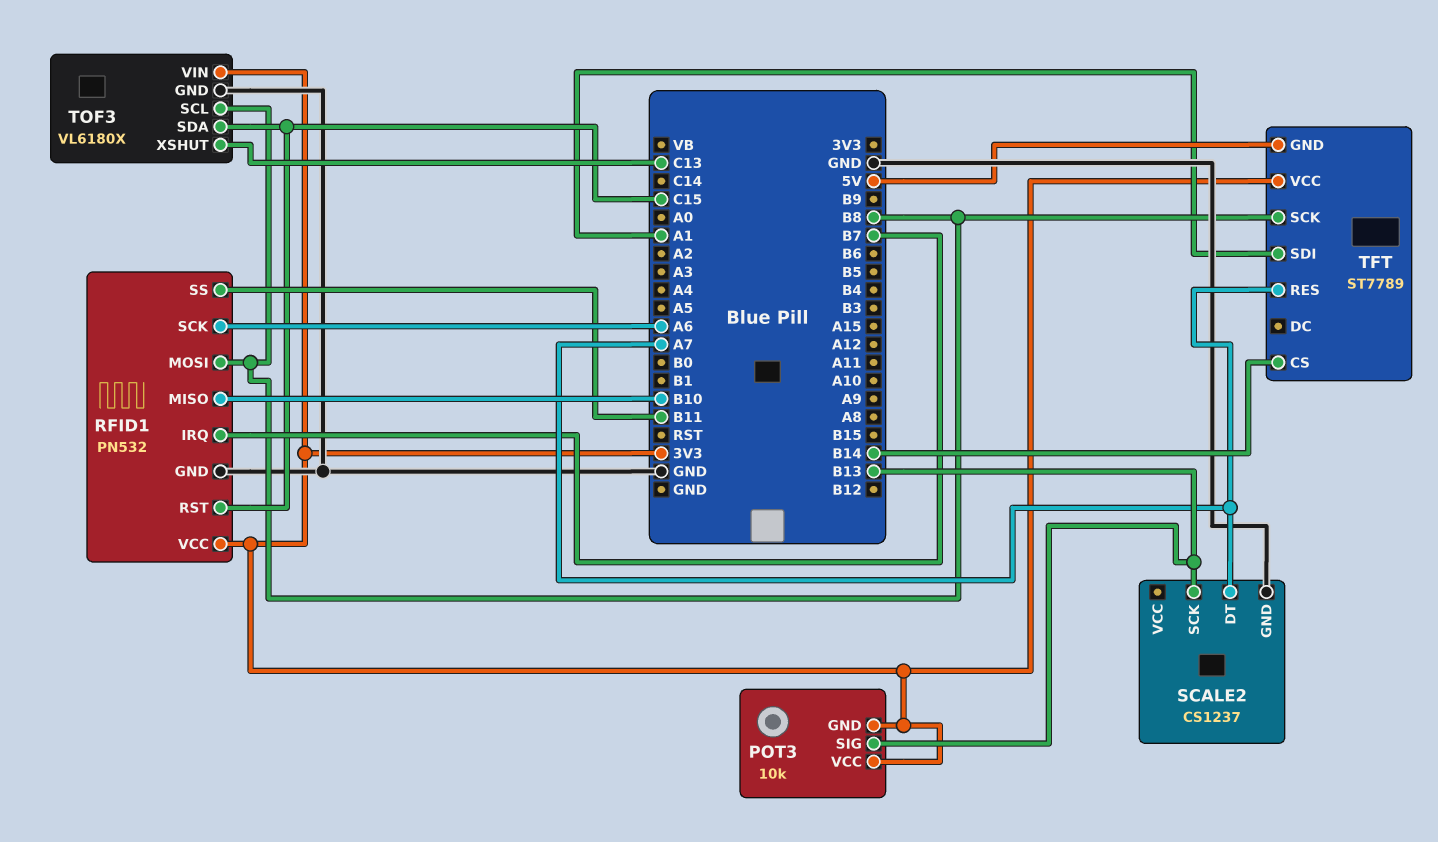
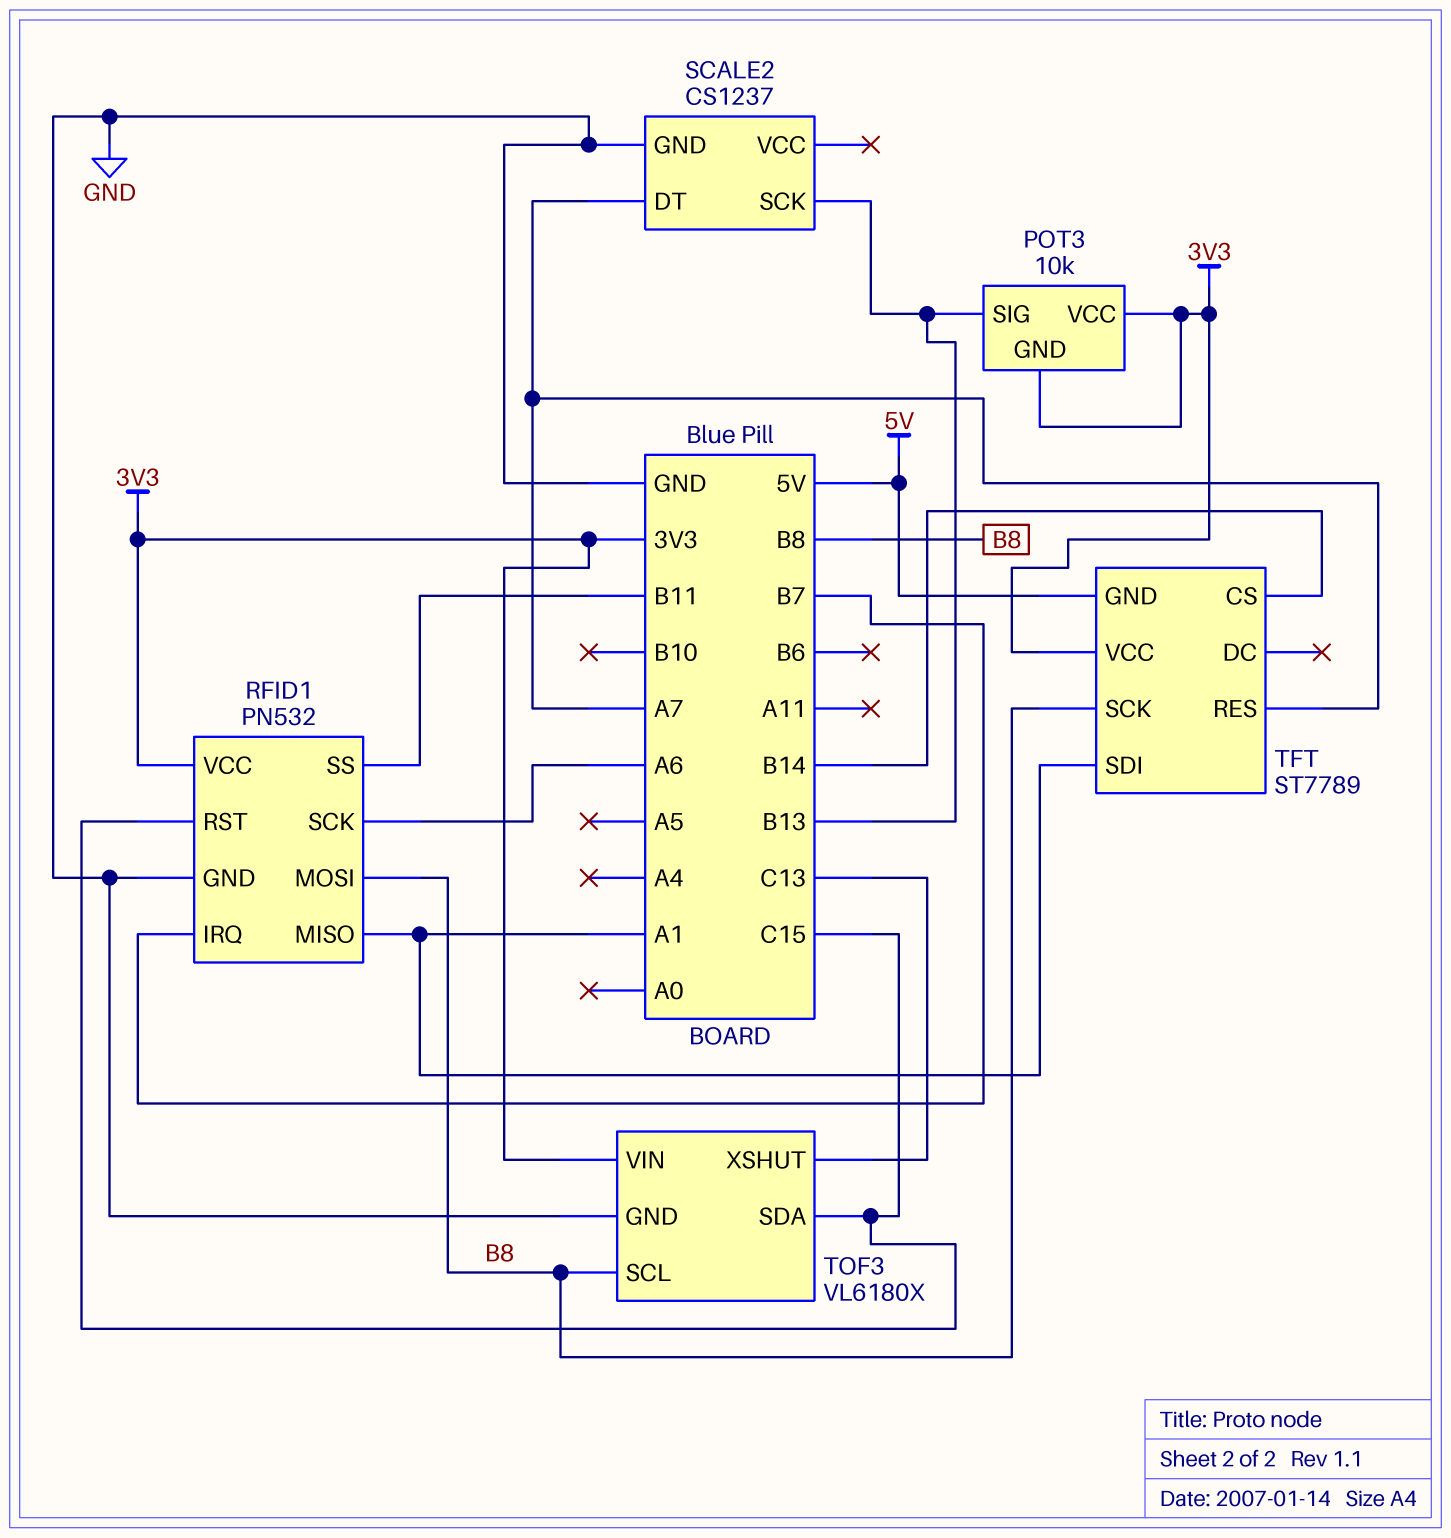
RFID1 pin MISO: B10 -> A1

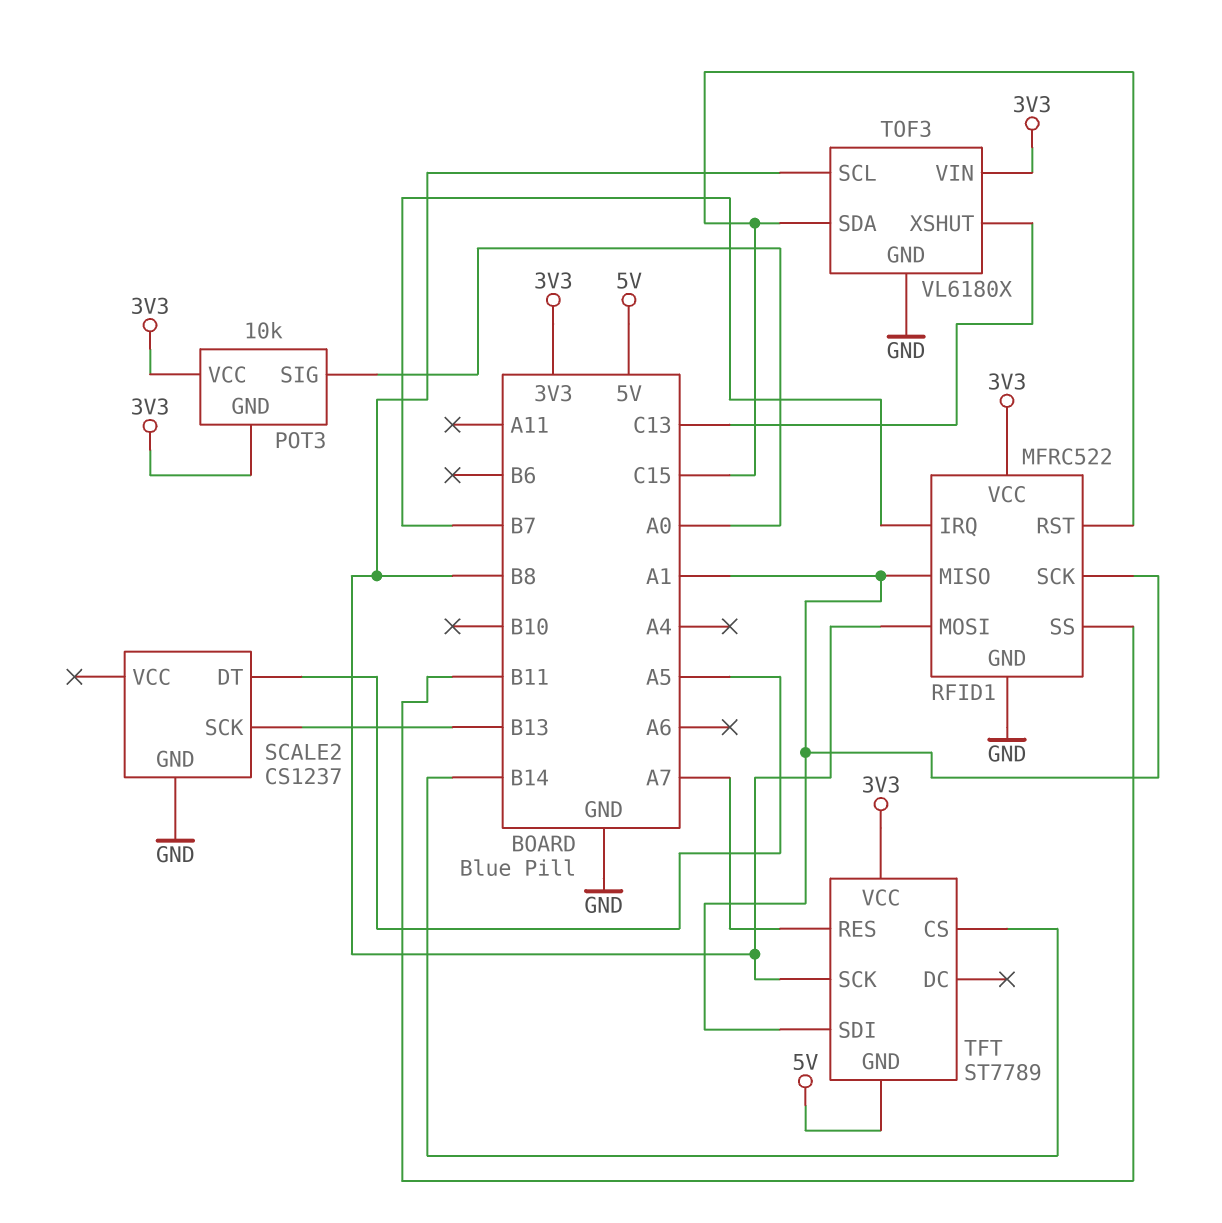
POT3 pin SIG: B13 -> A0
RFID1: PN532 -> MFRC522
RFID1 pin SCK: A6 -> A1
SCALE2 pin DT: A7 -> A5

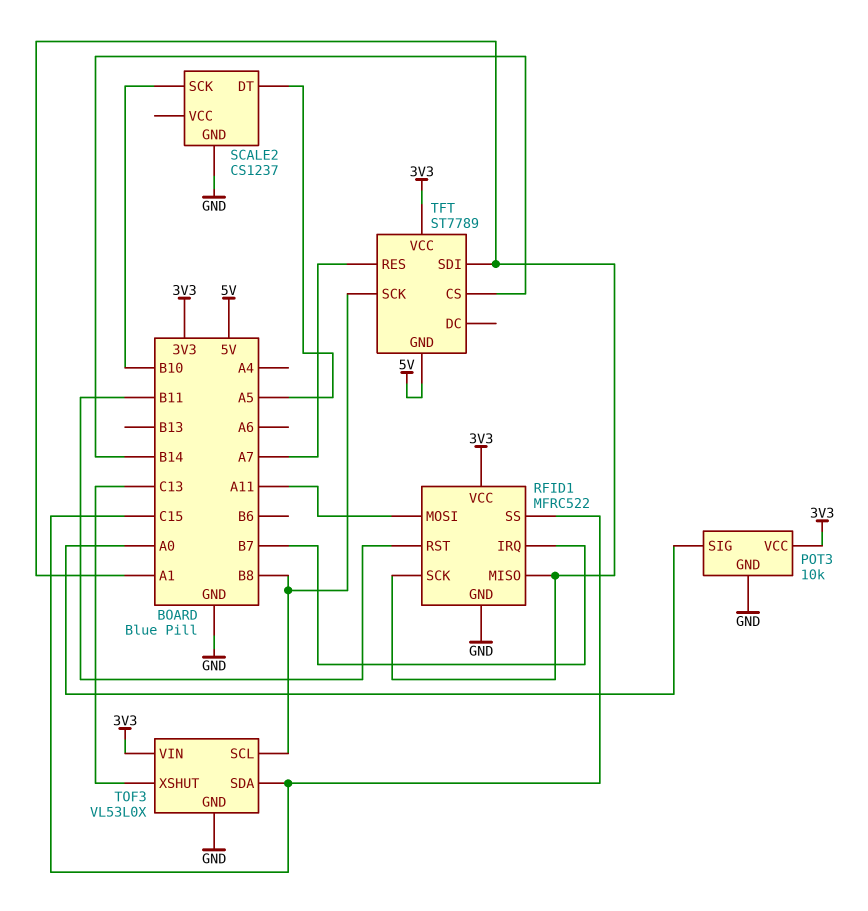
POT3 pin GND: 3V3 -> GND
RFID1 pin MOSI: B8 -> A11
RFID1 pin RST: C15 -> B11
RFID1 pin SS: B11 -> C15
SCALE2 pin SCK: B13 -> B10
TOF3: VL6180X -> VL53L0X

